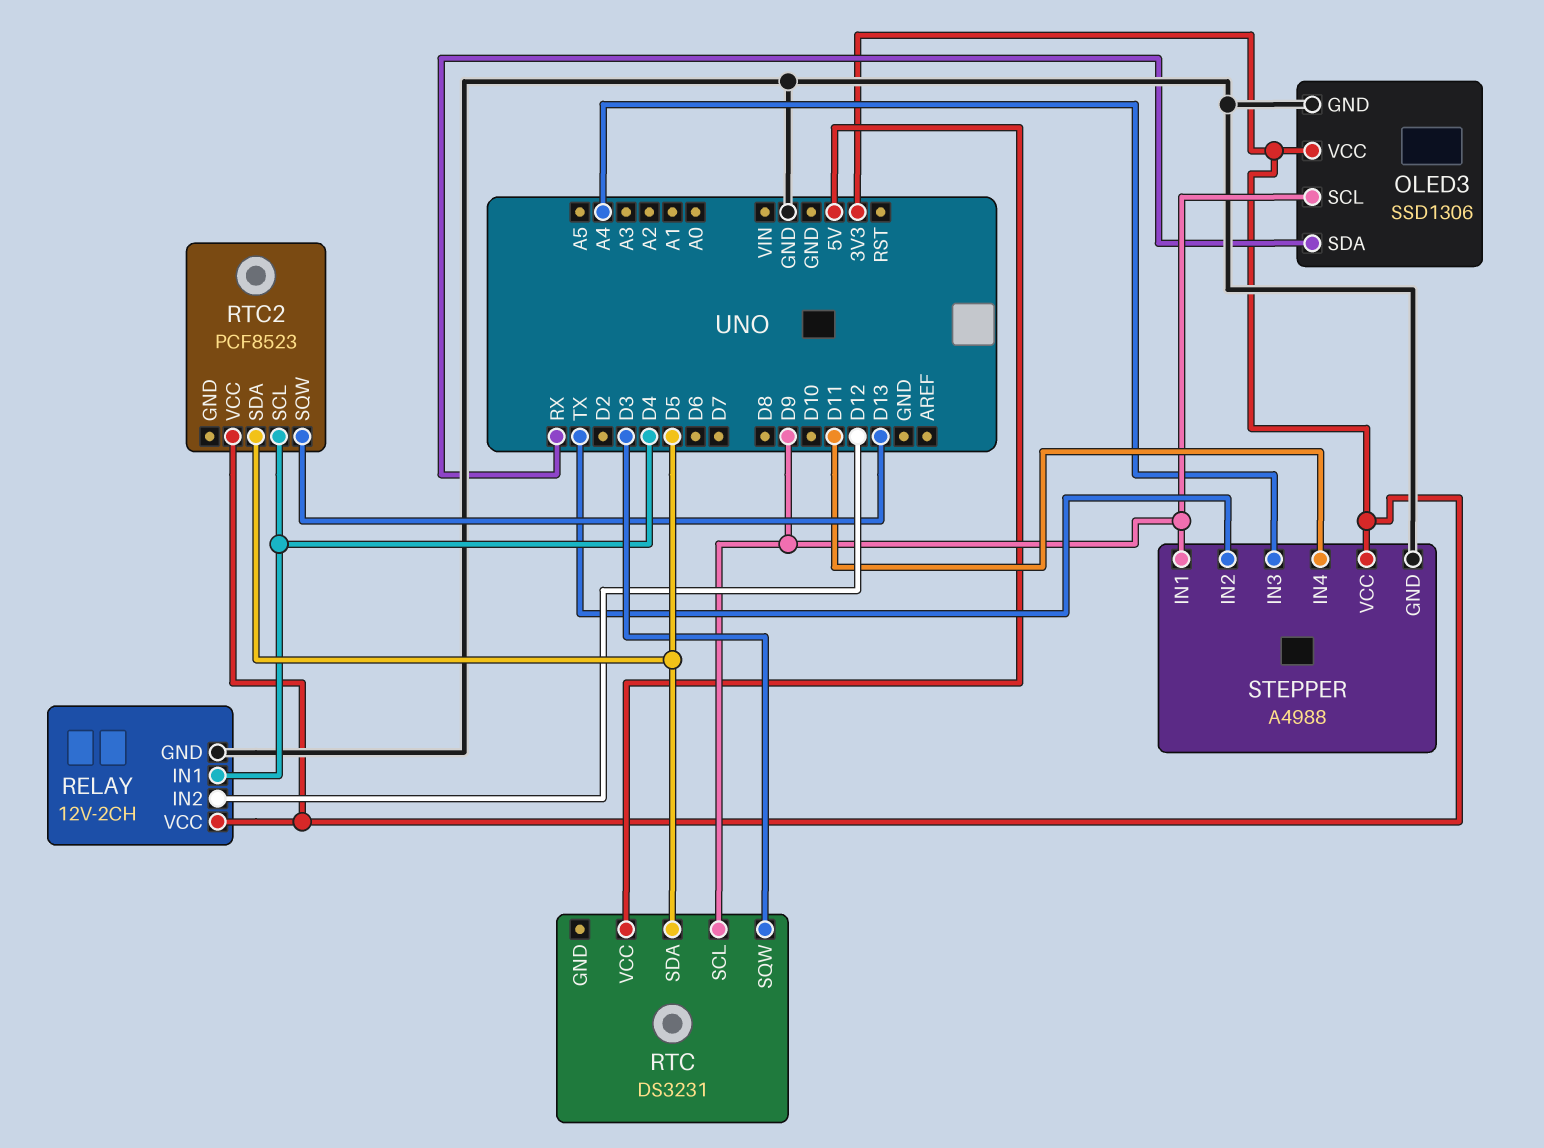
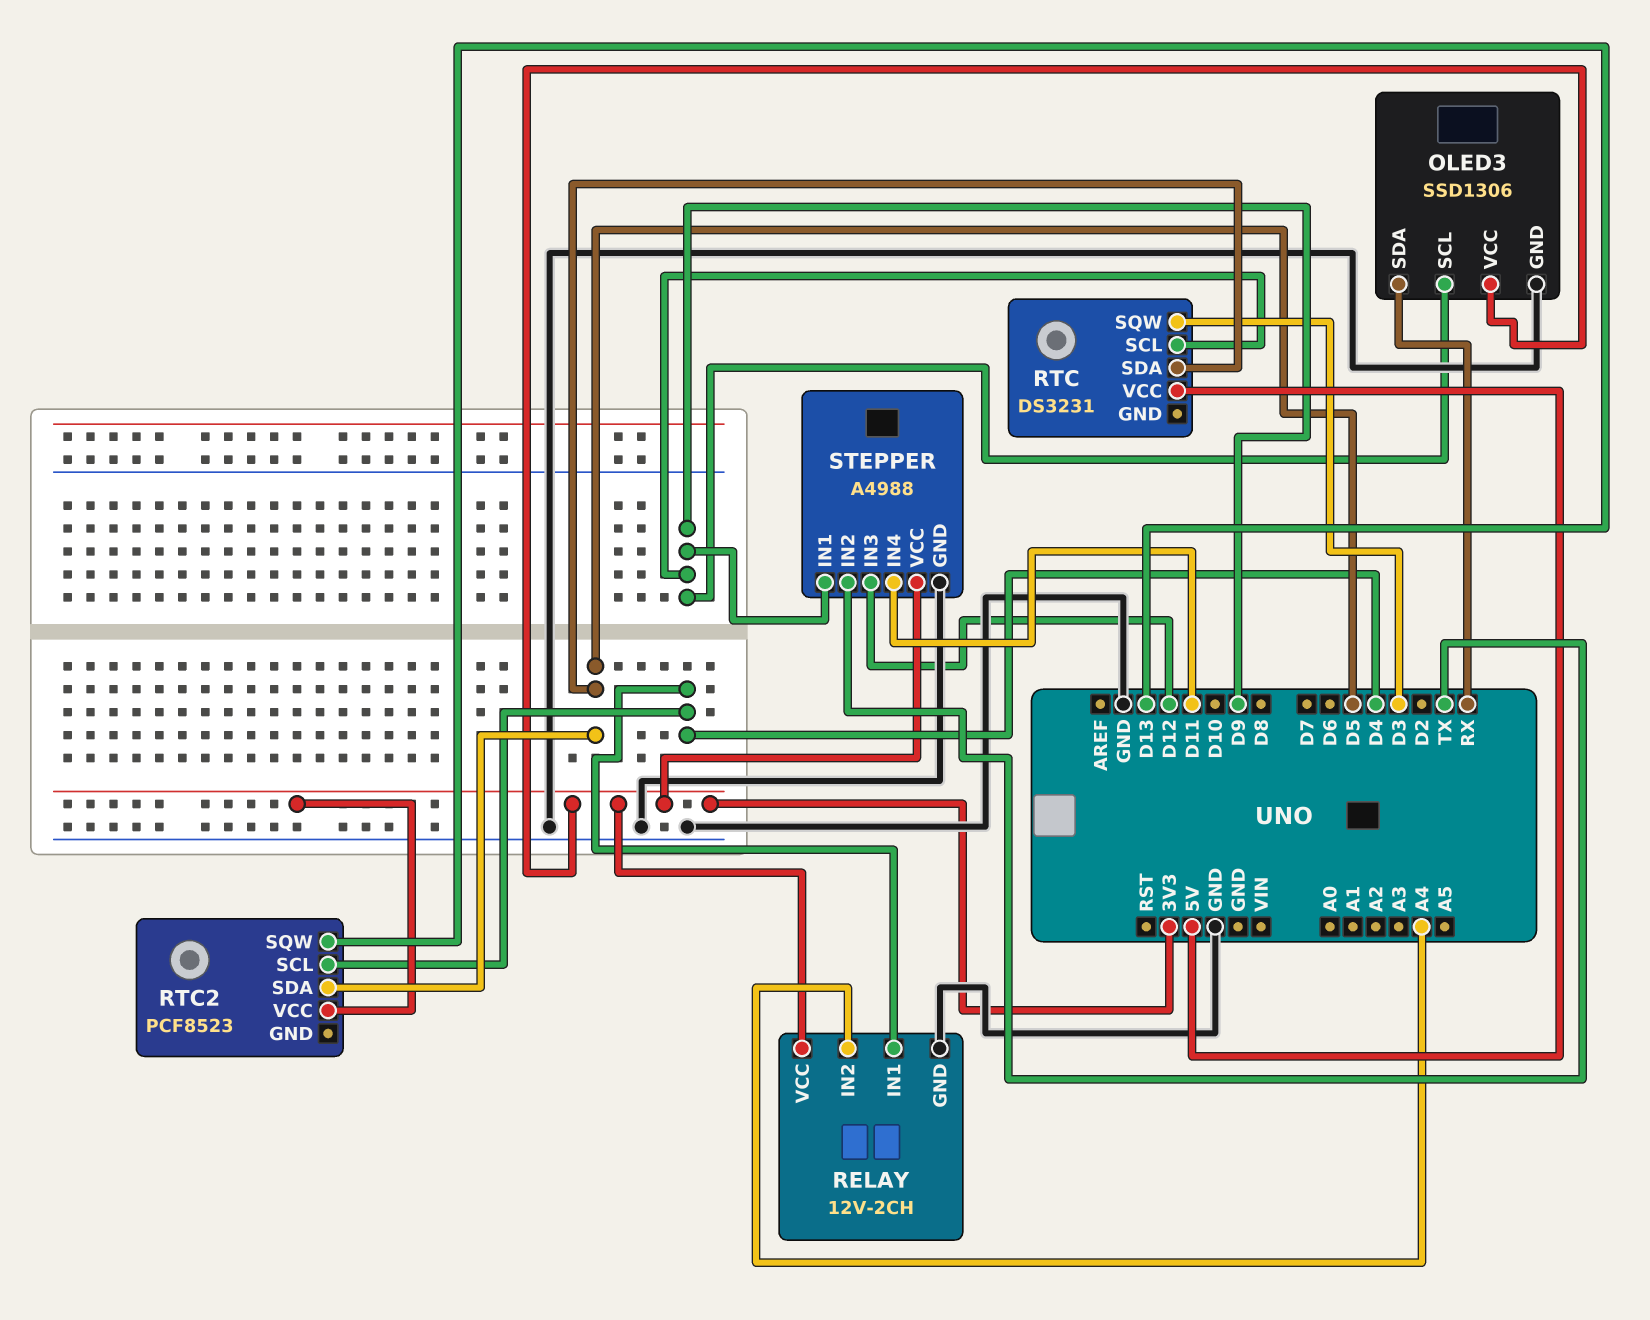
RELAY pin IN2: D12 -> A4
STEPPER pin IN3: A4 -> D12

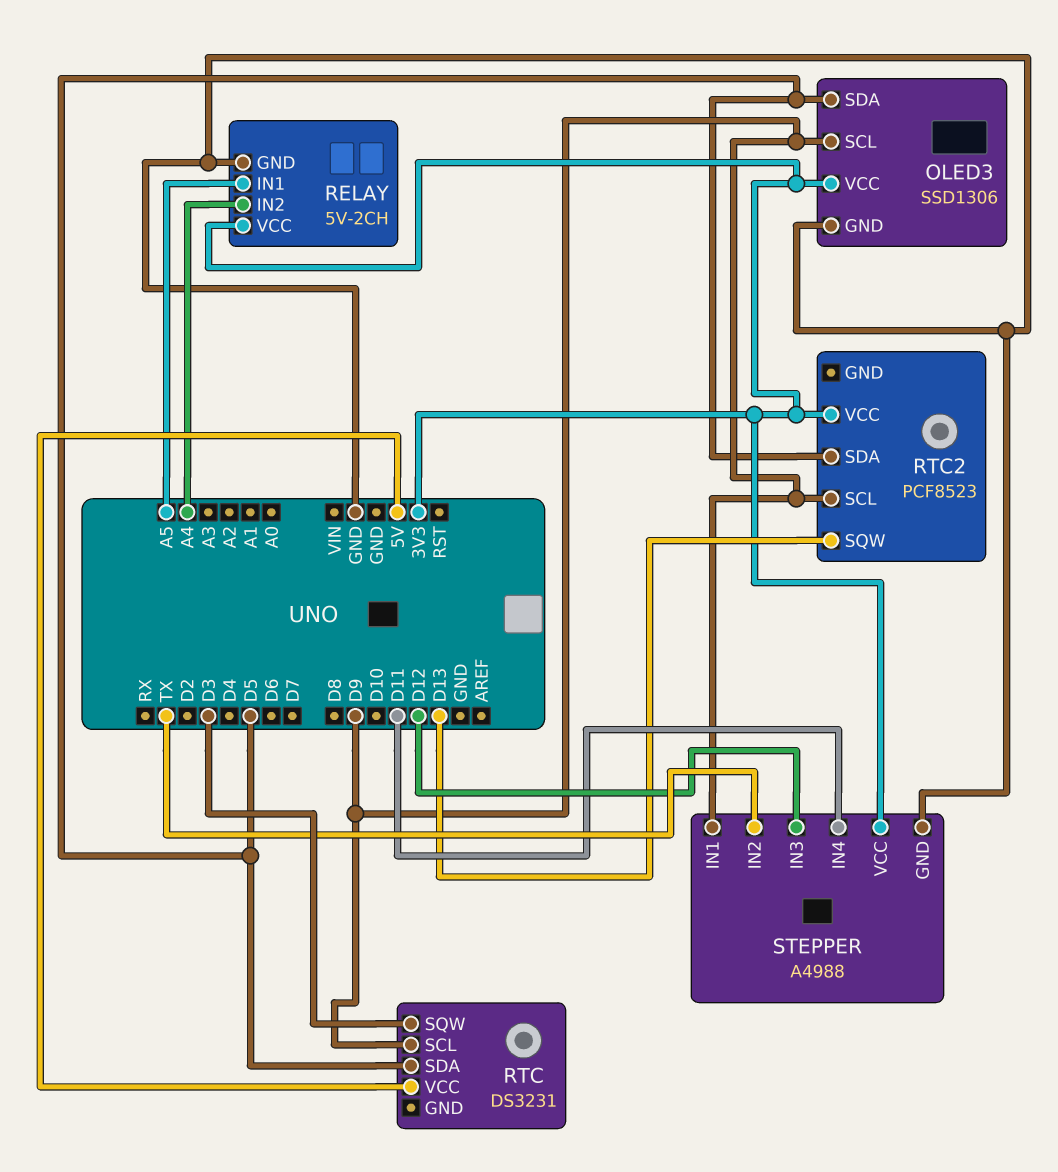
OLED3 pin SDA: RX -> D5
RELAY: 12V-2CH -> 5V-2CH
RELAY pin IN1: D4 -> A5
RTC2 pin SCL: D4 -> D9

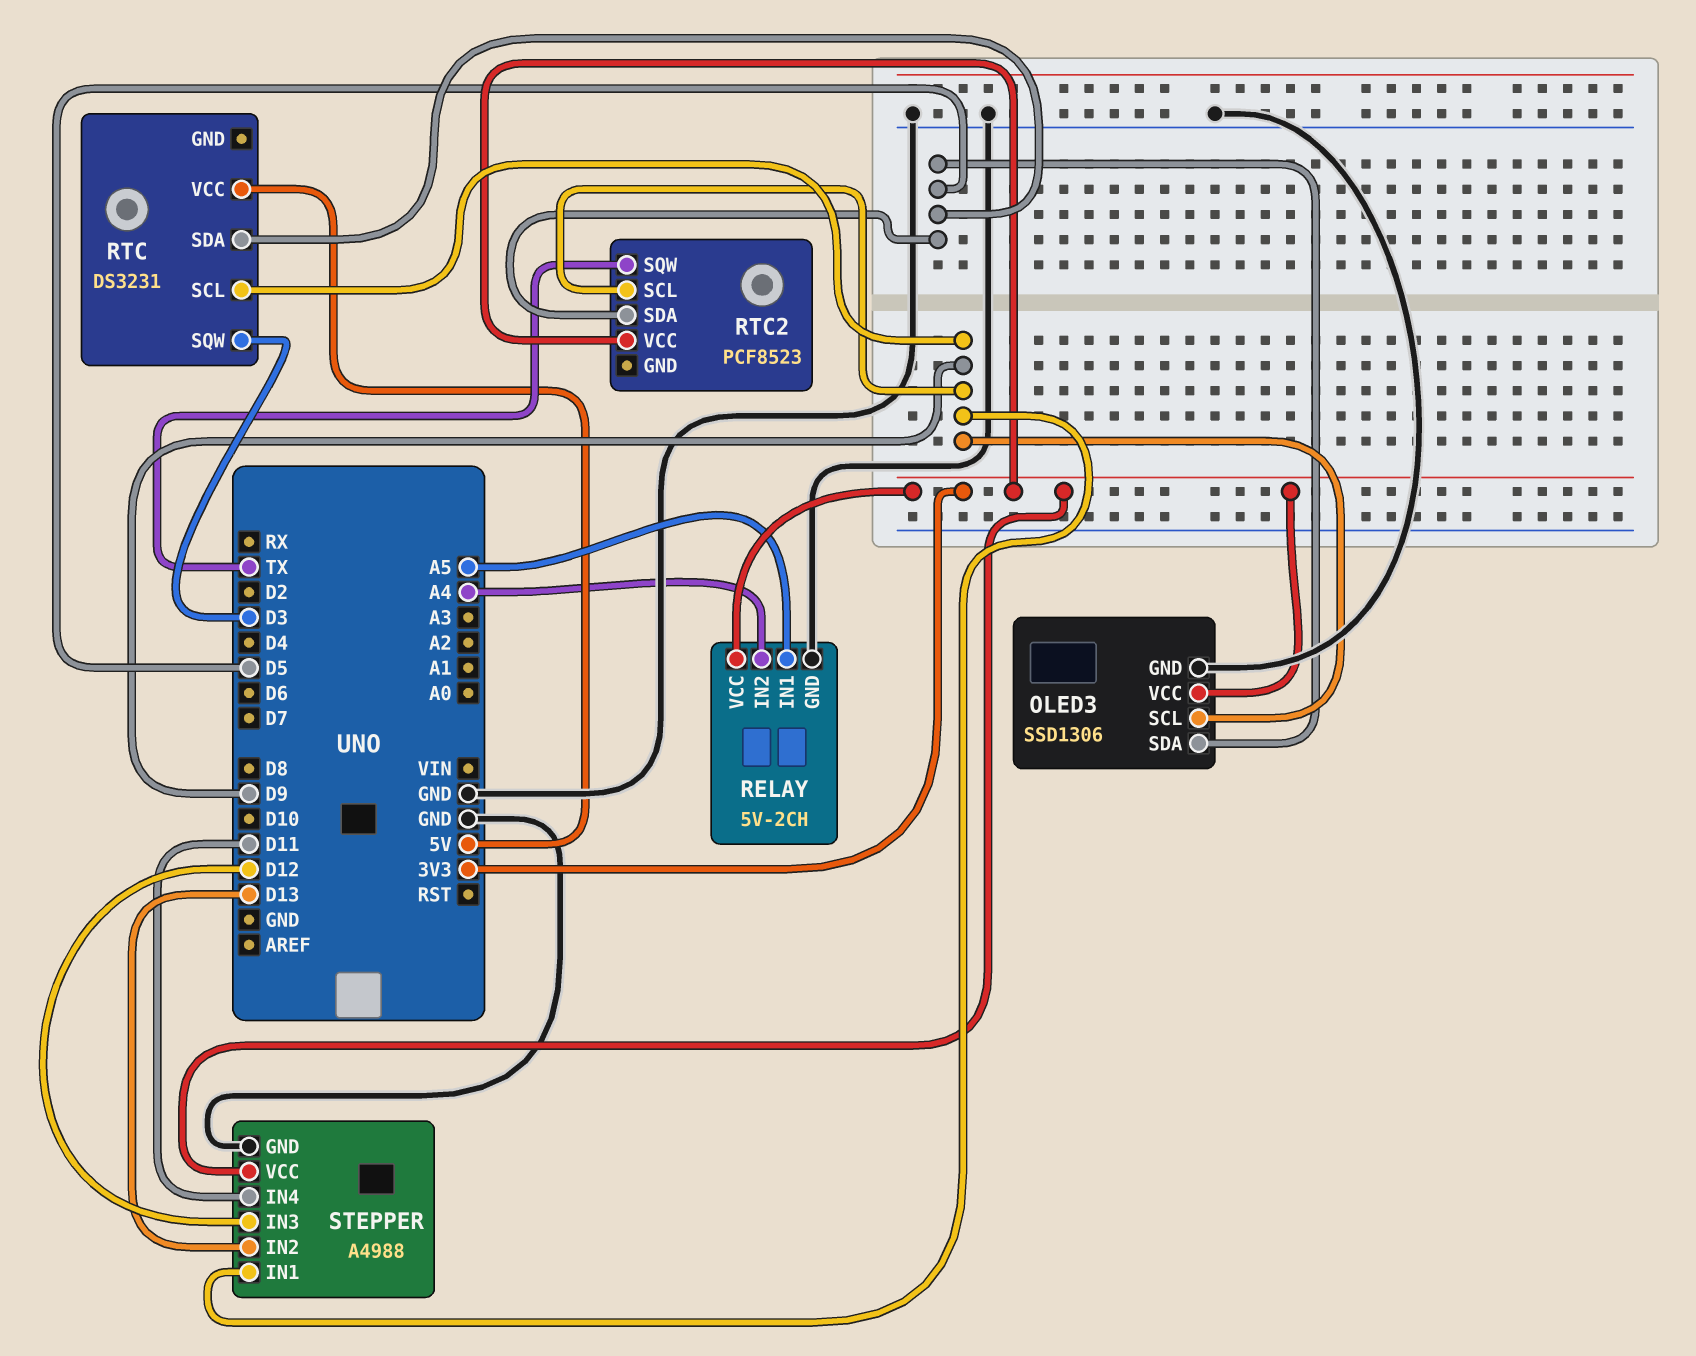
RTC2 pin SQW: D13 -> TX
STEPPER pin IN2: TX -> D13

